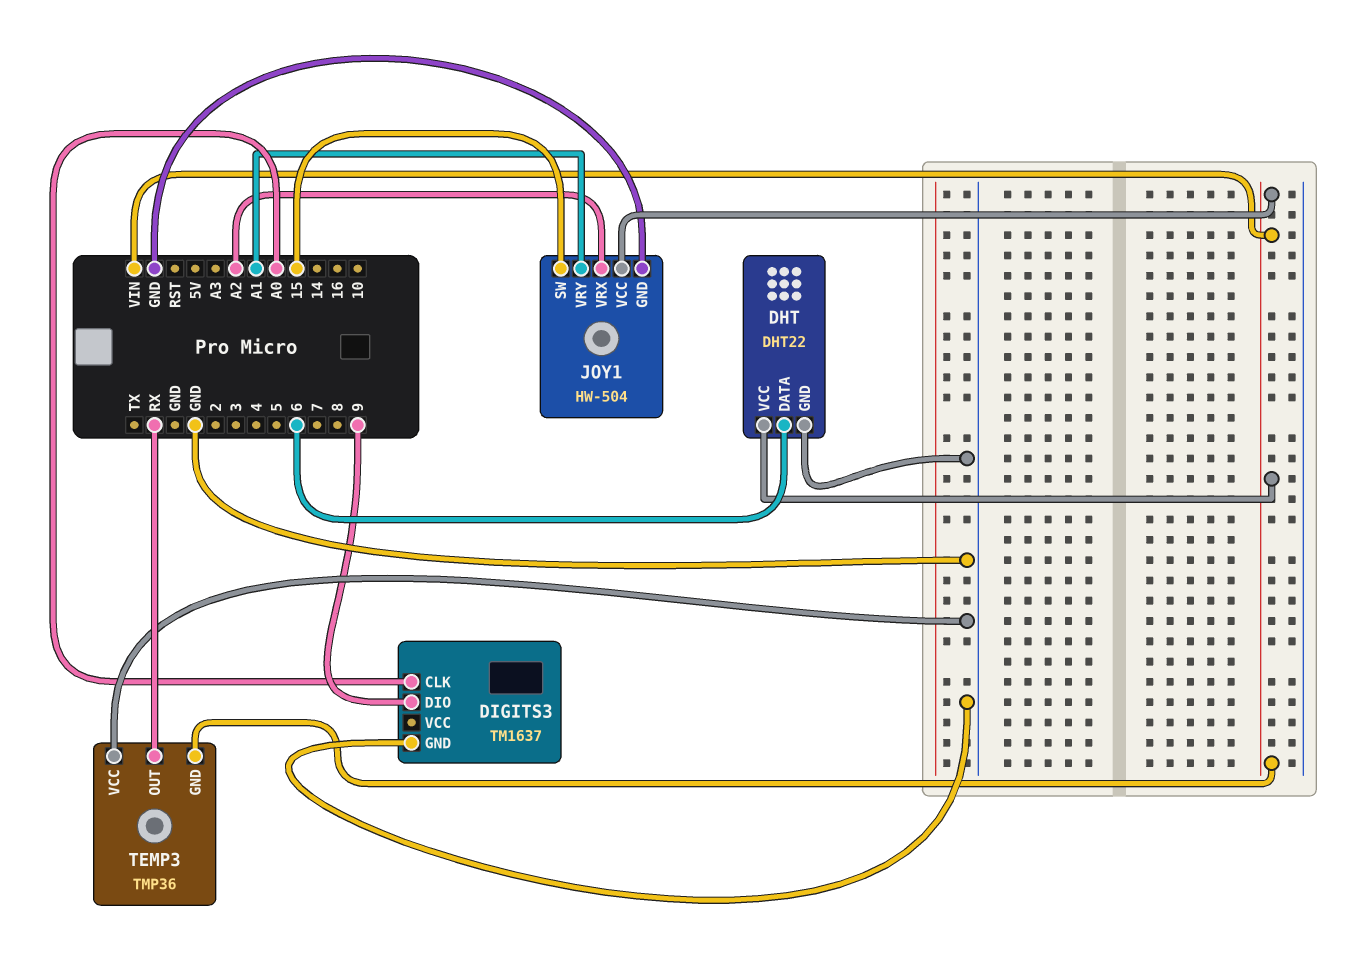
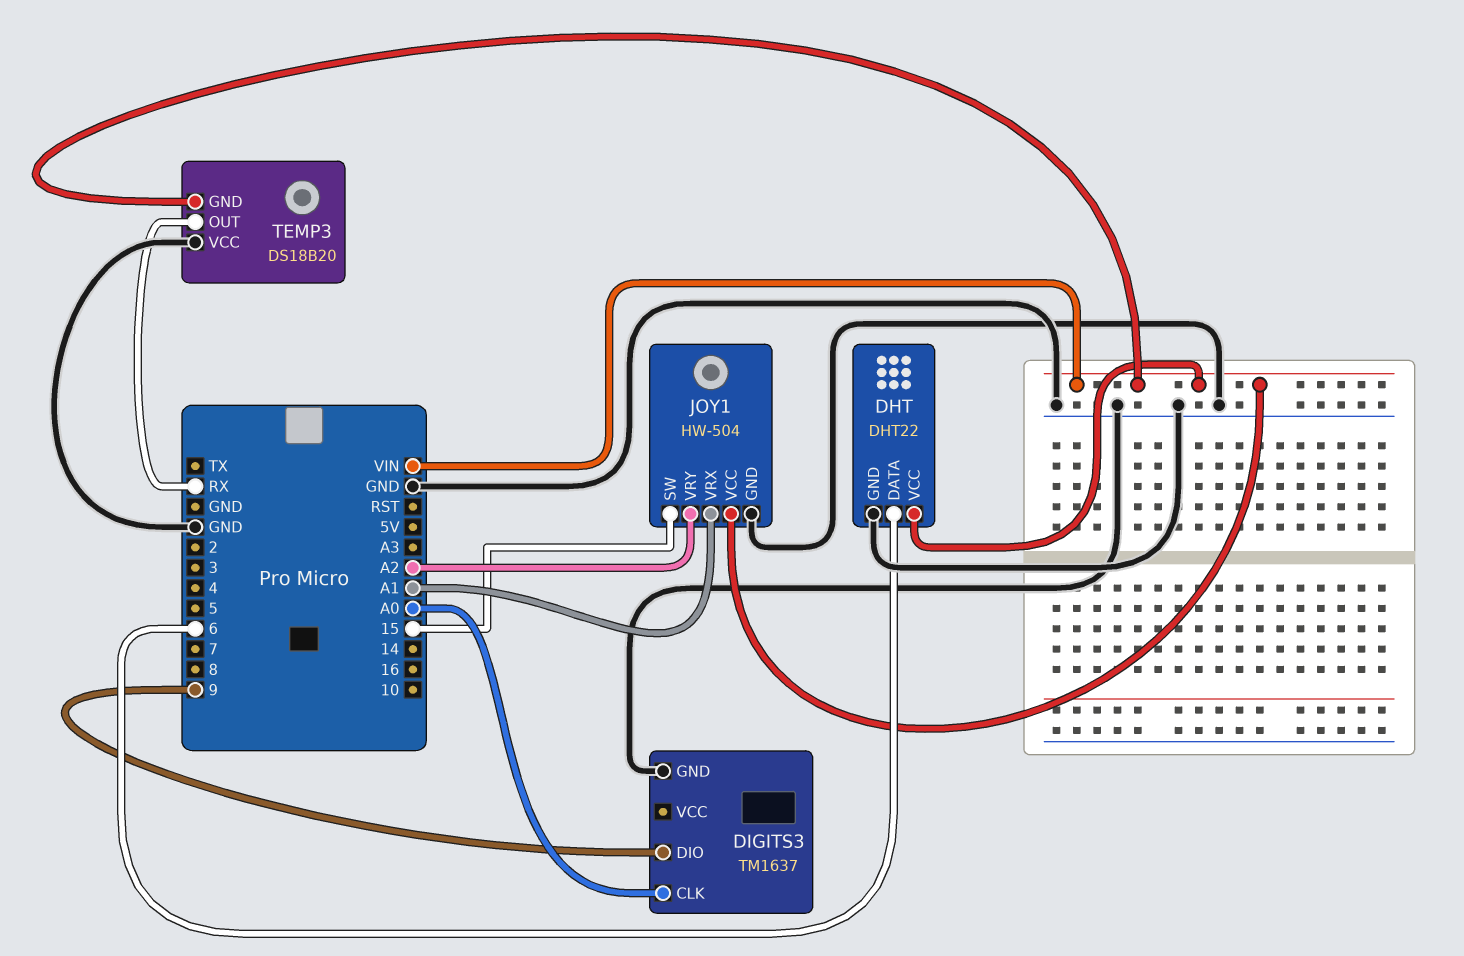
JOY1 pin VRX: A2 -> A1
JOY1 pin VRY: A1 -> A2
TEMP3: TMP36 -> DS18B20

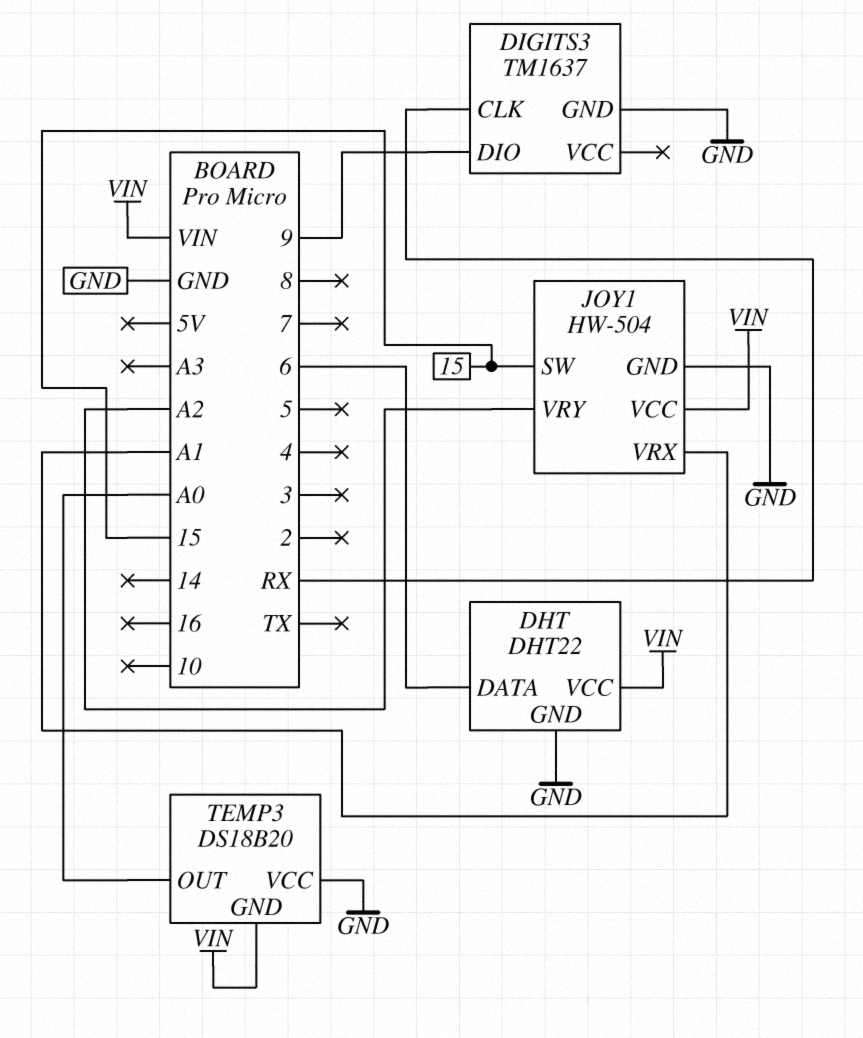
DIGITS3 pin CLK: A0 -> RX
TEMP3 pin OUT: RX -> A0

